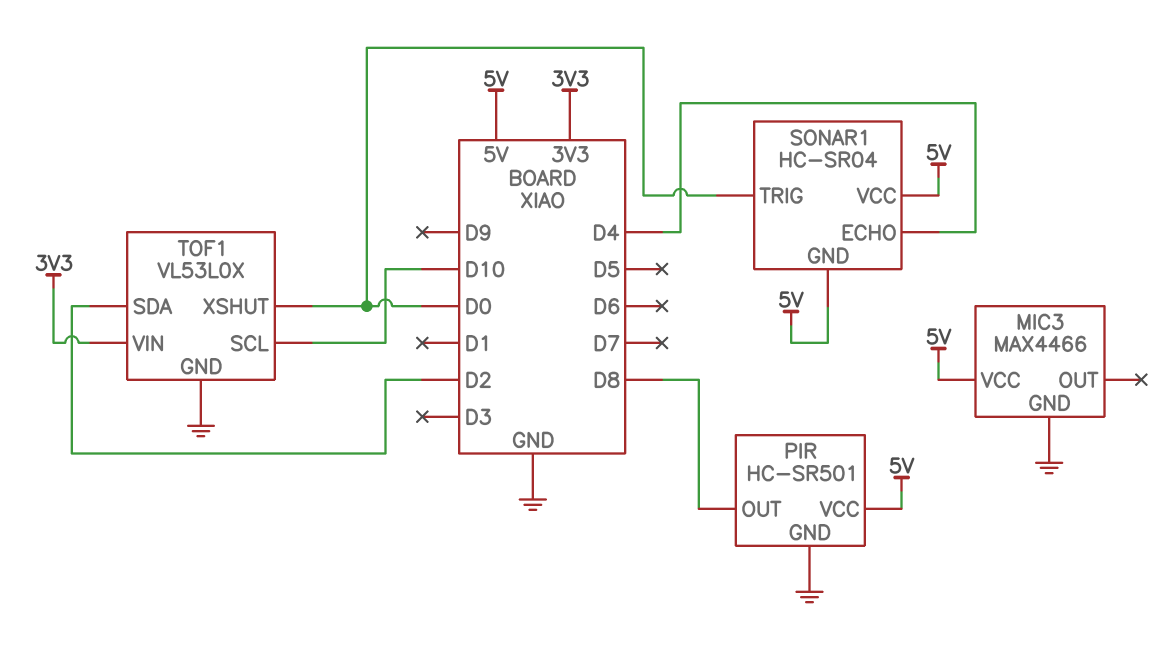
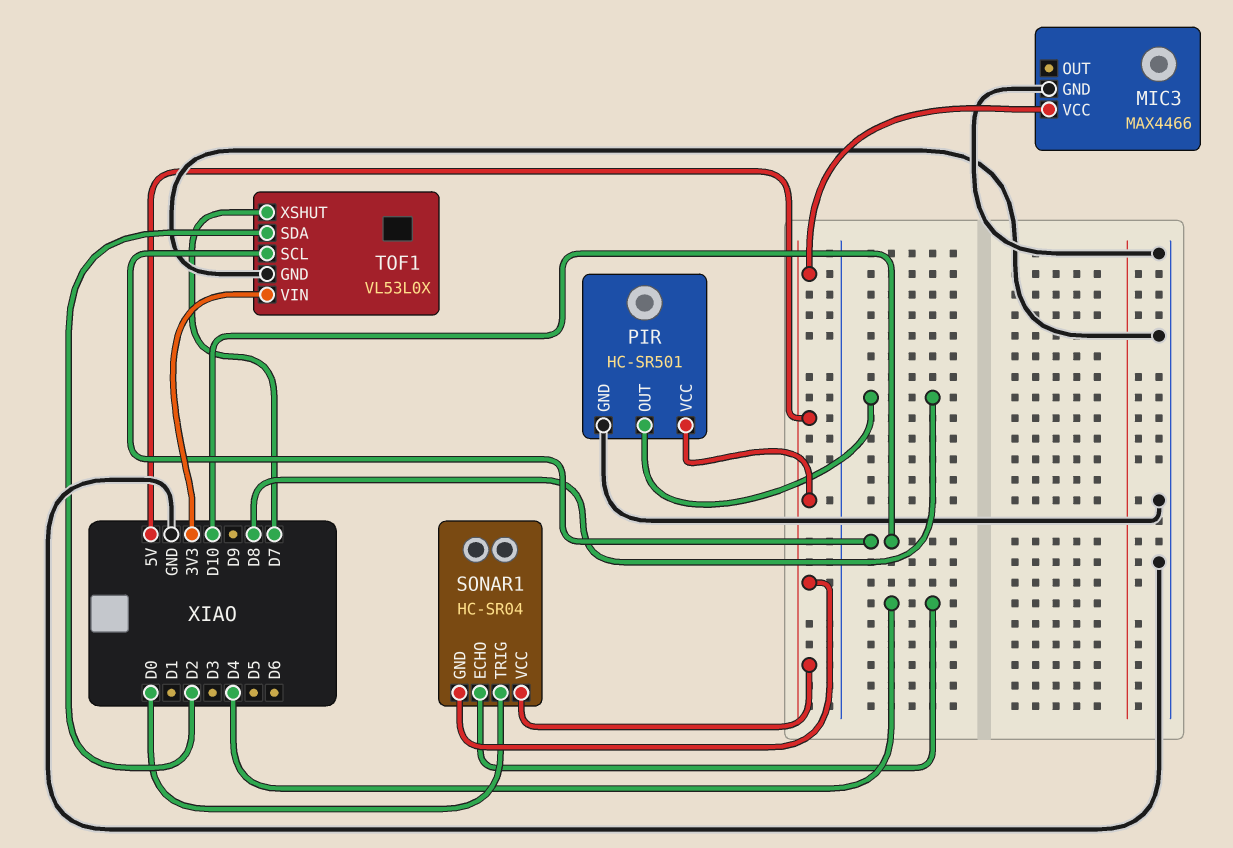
TOF1 pin XSHUT: D0 -> D7

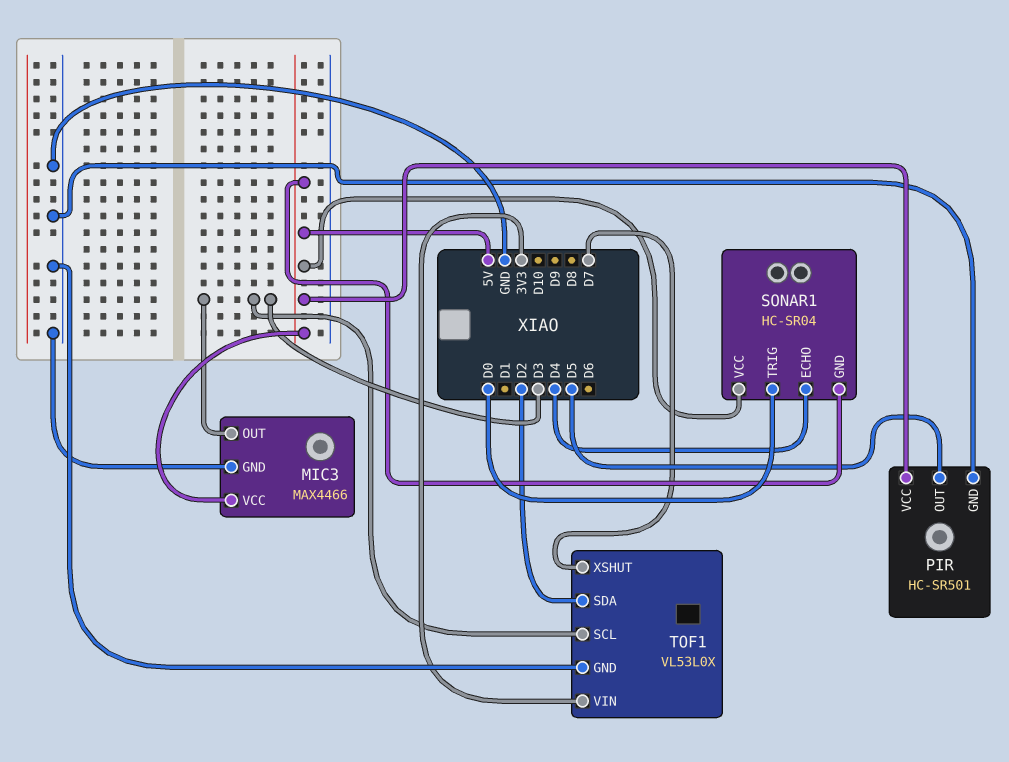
MIC3 pin OUT: none -> D3
PIR pin OUT: D8 -> D5
TOF1 pin SCL: D10 -> D3

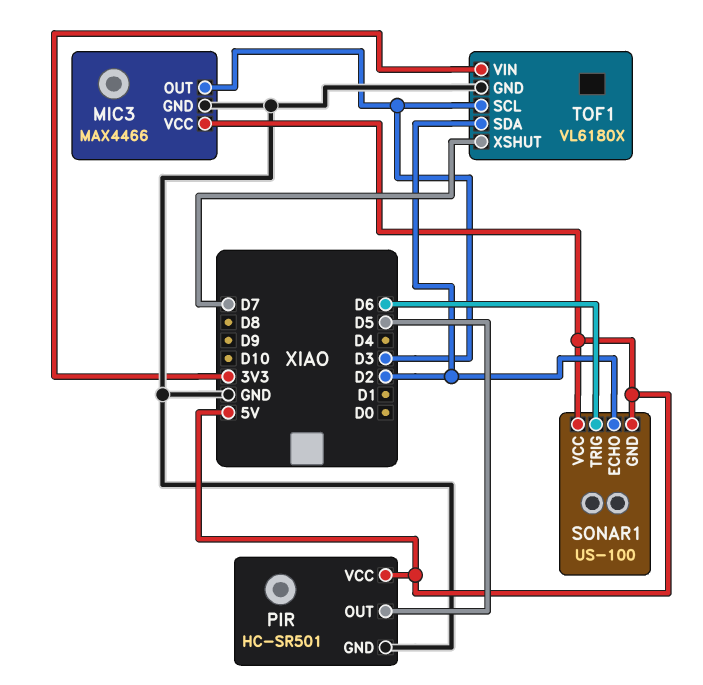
SONAR1: HC-SR04 -> US-100
SONAR1 pin ECHO: D4 -> D2
SONAR1 pin TRIG: D0 -> D6
TOF1: VL53L0X -> VL6180X

